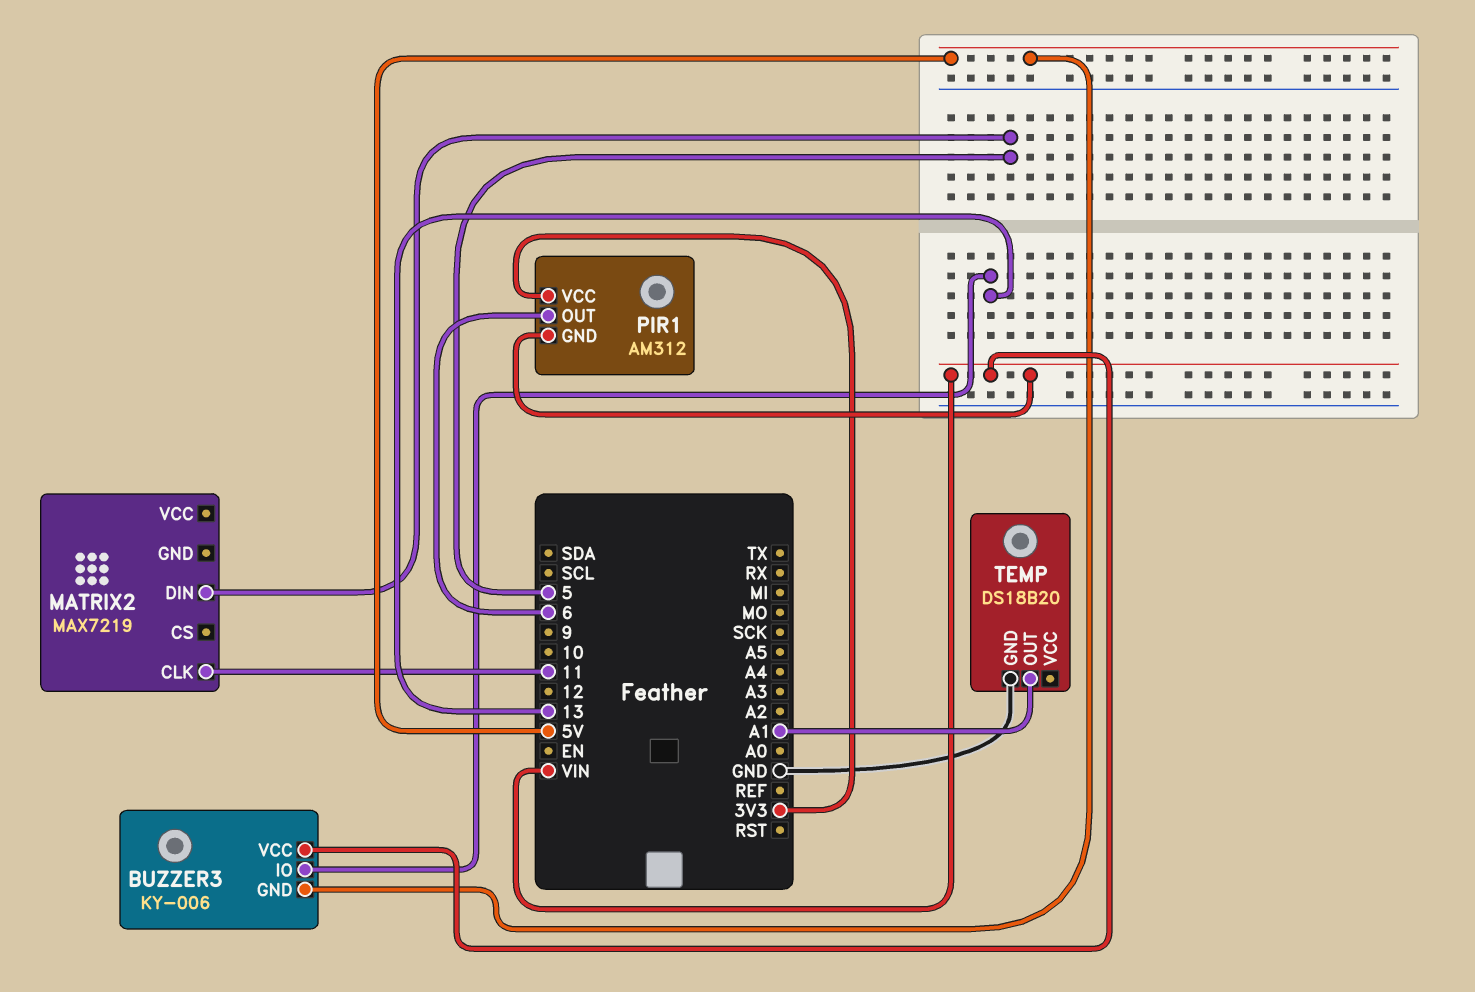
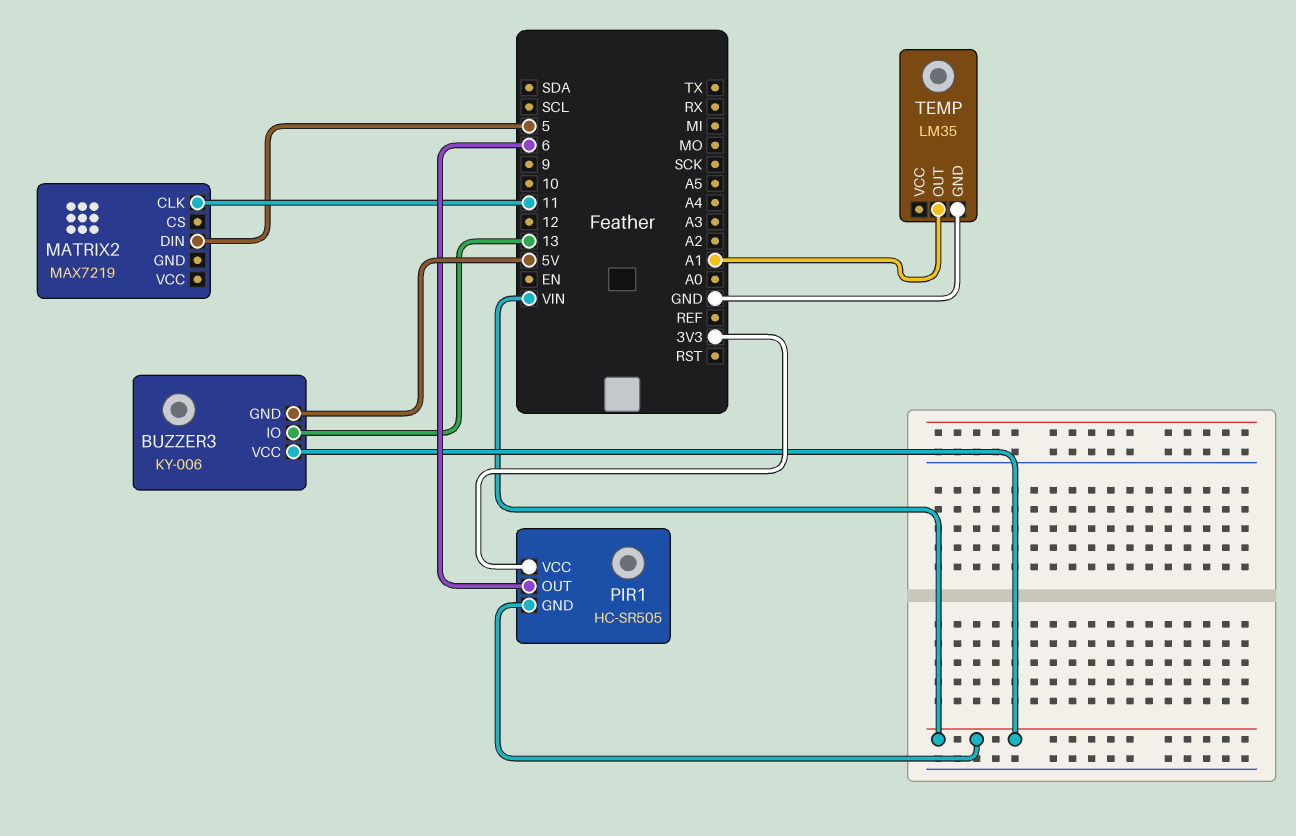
PIR1: AM312 -> HC-SR505
TEMP: DS18B20 -> LM35

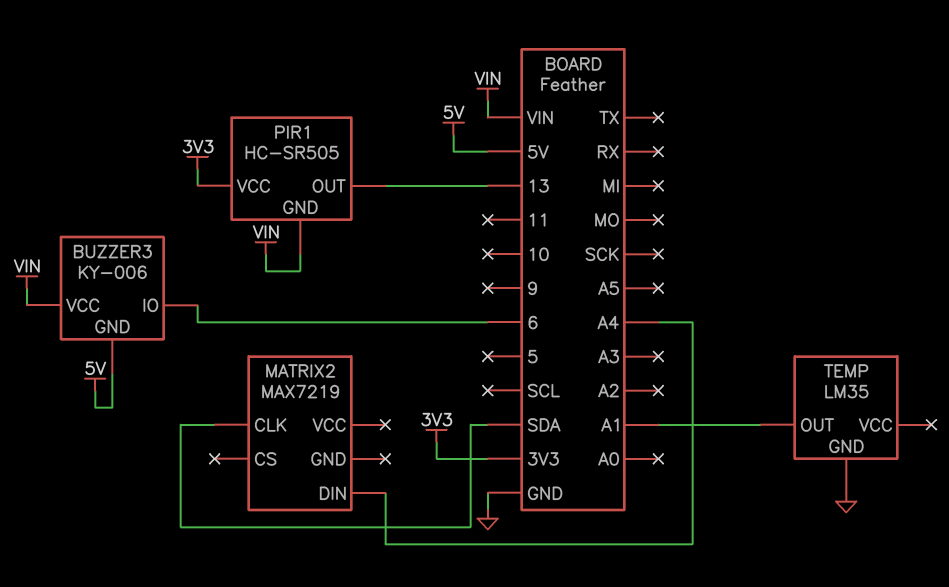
BUZZER3 pin IO: 13 -> 6
MATRIX2 pin CLK: 11 -> SDA
MATRIX2 pin DIN: 5 -> A4
PIR1 pin OUT: 6 -> 13

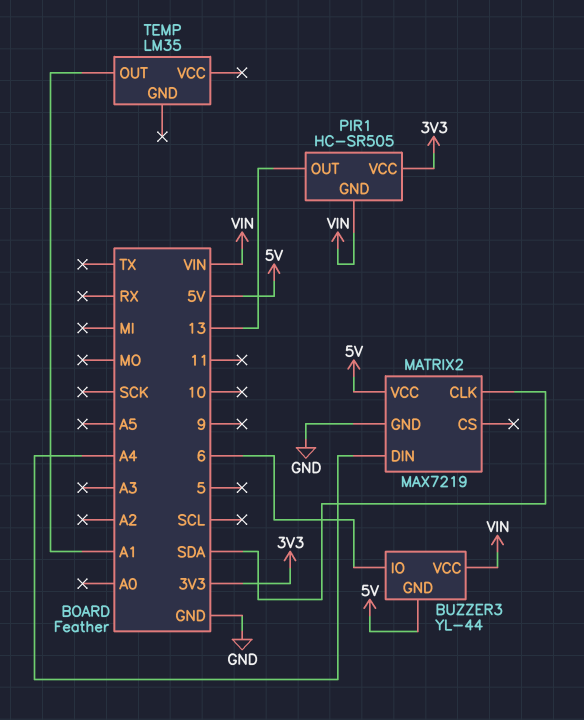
BUZZER3: KY-006 -> YL-44
MATRIX2 pin GND: none -> GND
MATRIX2 pin VCC: none -> 5V
TEMP pin GND: GND -> none

